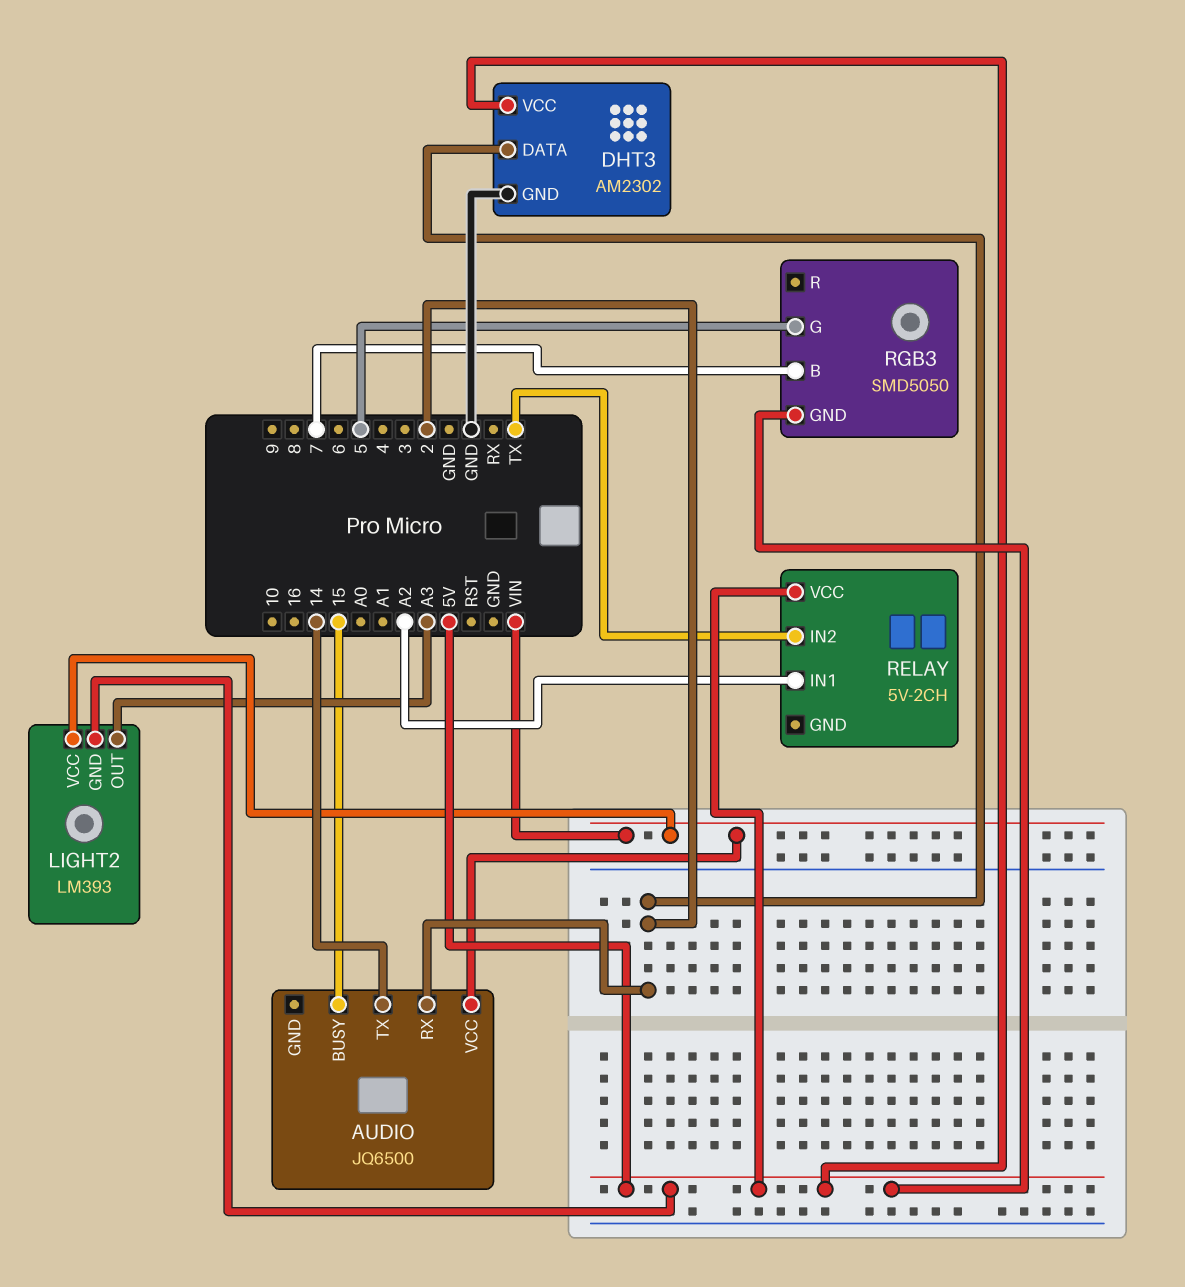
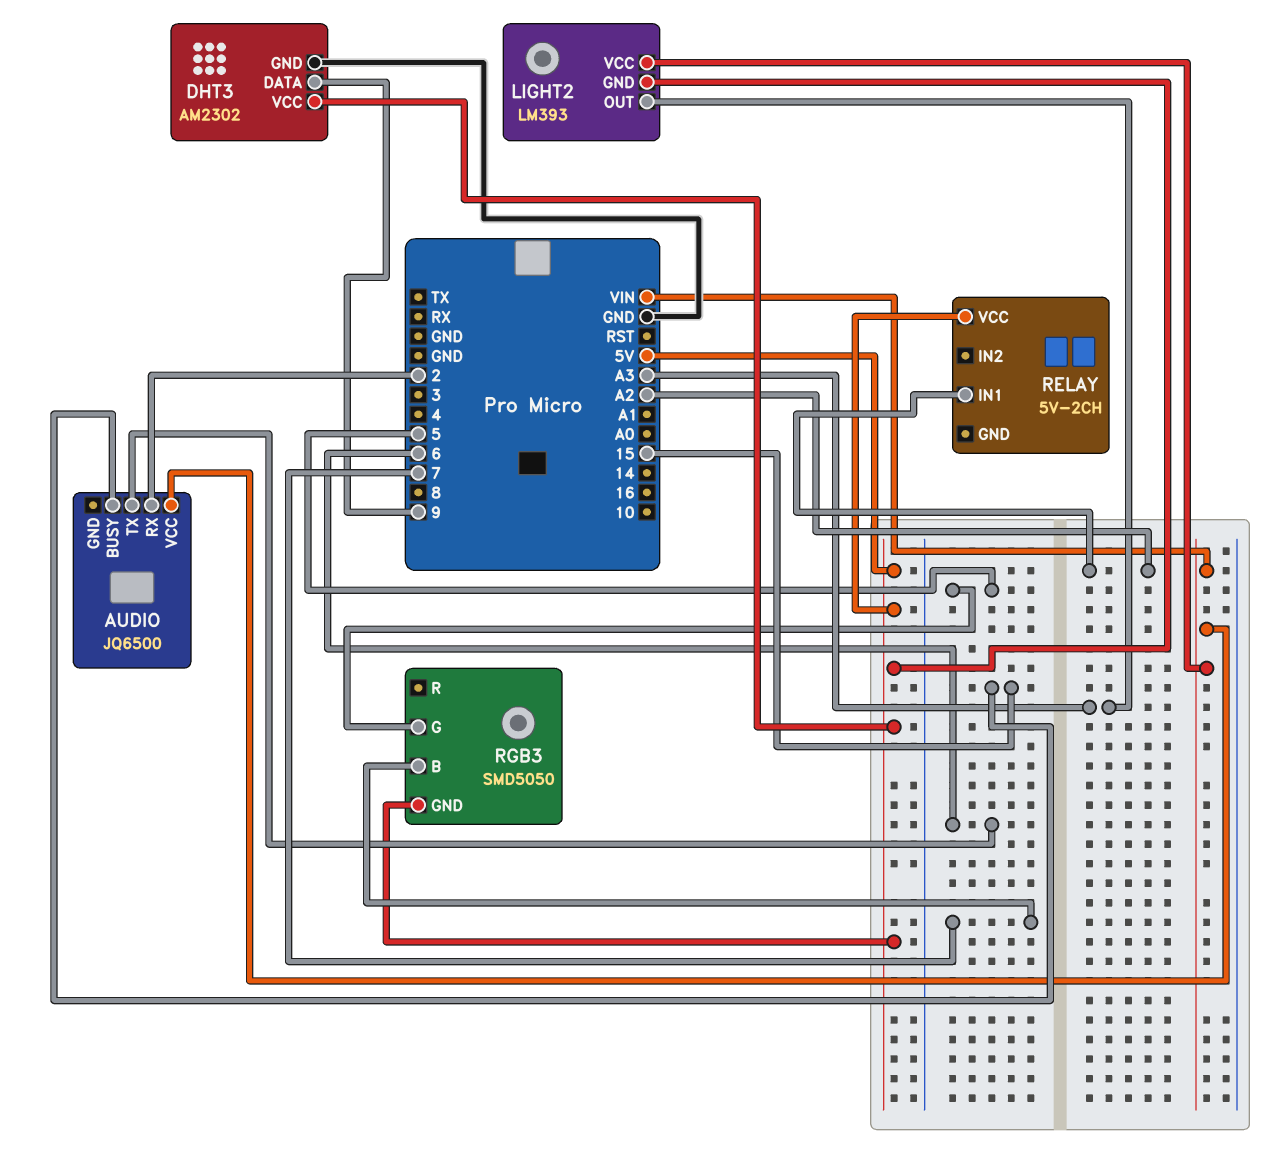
AUDIO pin TX: 14 -> 6
DHT3 pin DATA: 2 -> 9
RELAY pin IN2: TX -> none

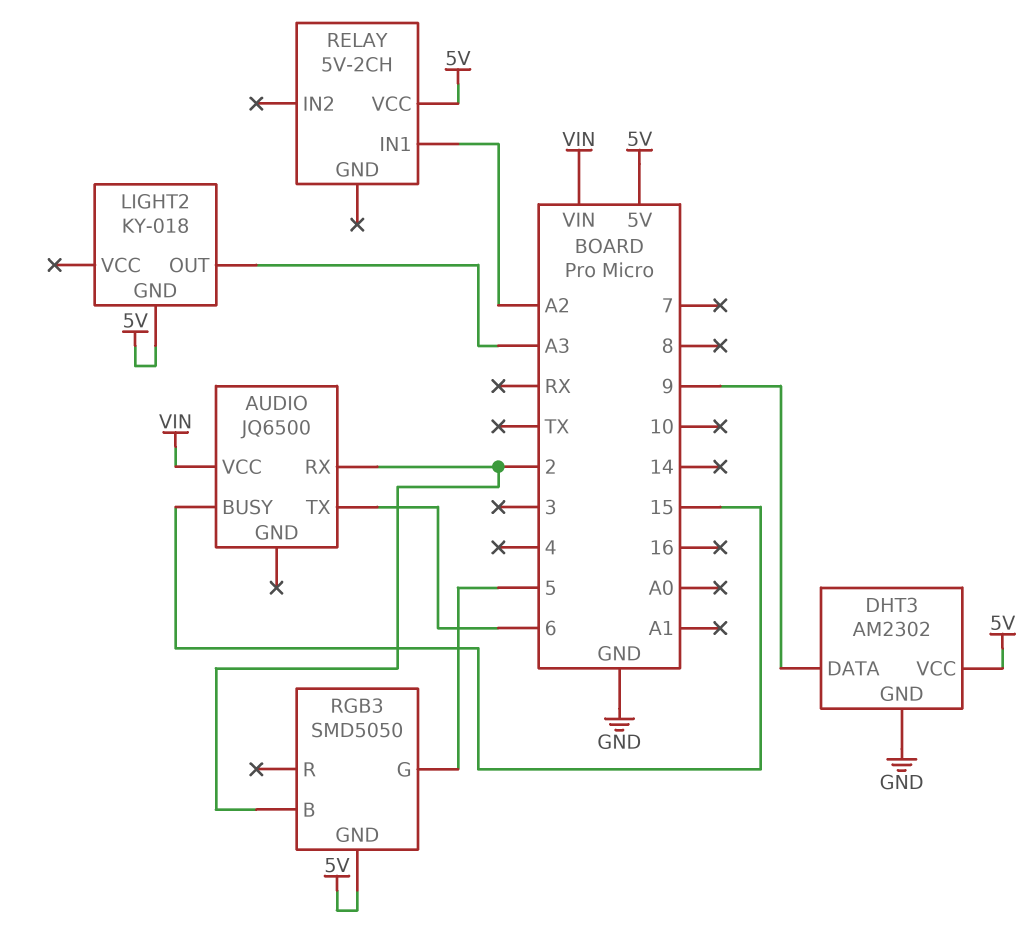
LIGHT2: LM393 -> KY-018
LIGHT2 pin VCC: VIN -> none
RGB3 pin B: 7 -> 2

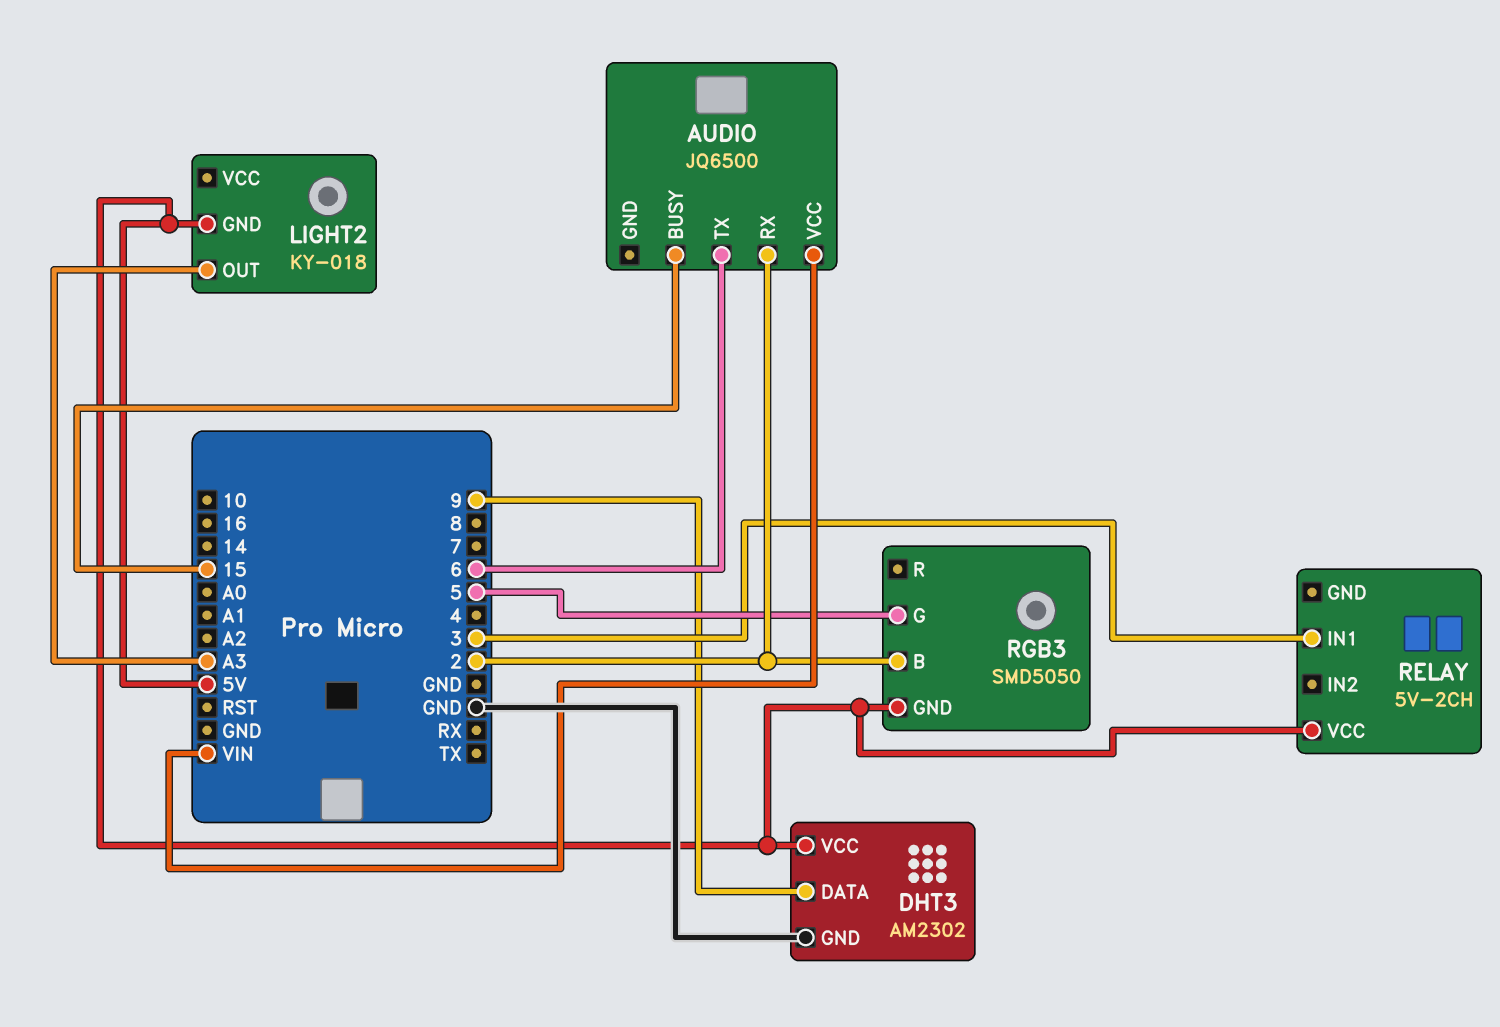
RELAY pin IN1: A2 -> 3

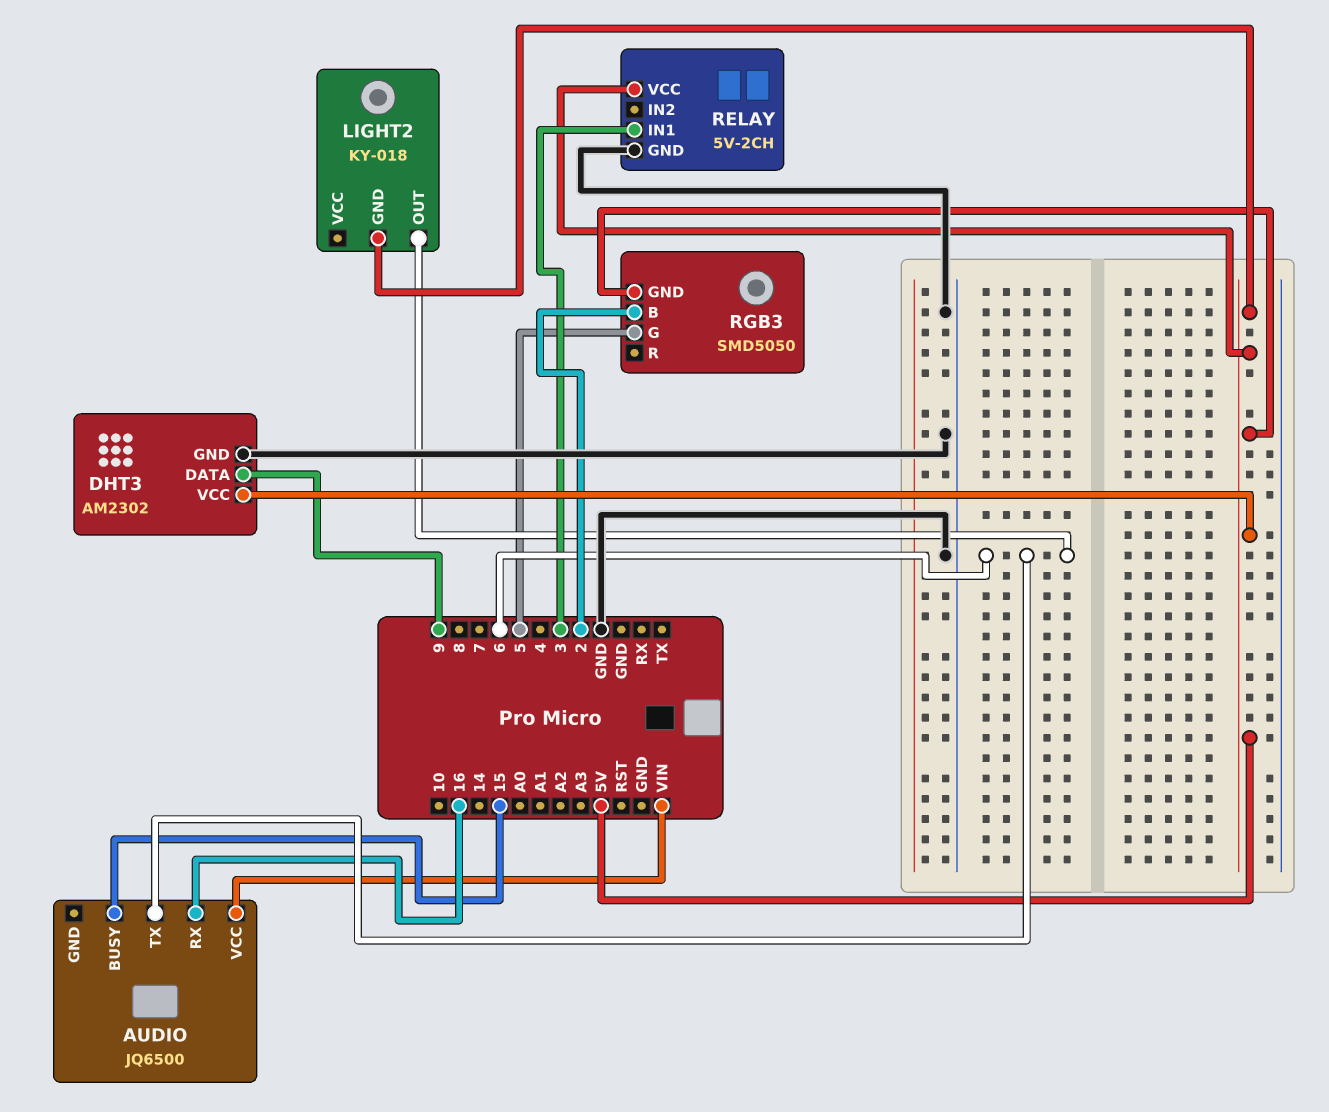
AUDIO pin RX: 2 -> 16
LIGHT2 pin OUT: A3 -> 6
RELAY pin GND: none -> GND

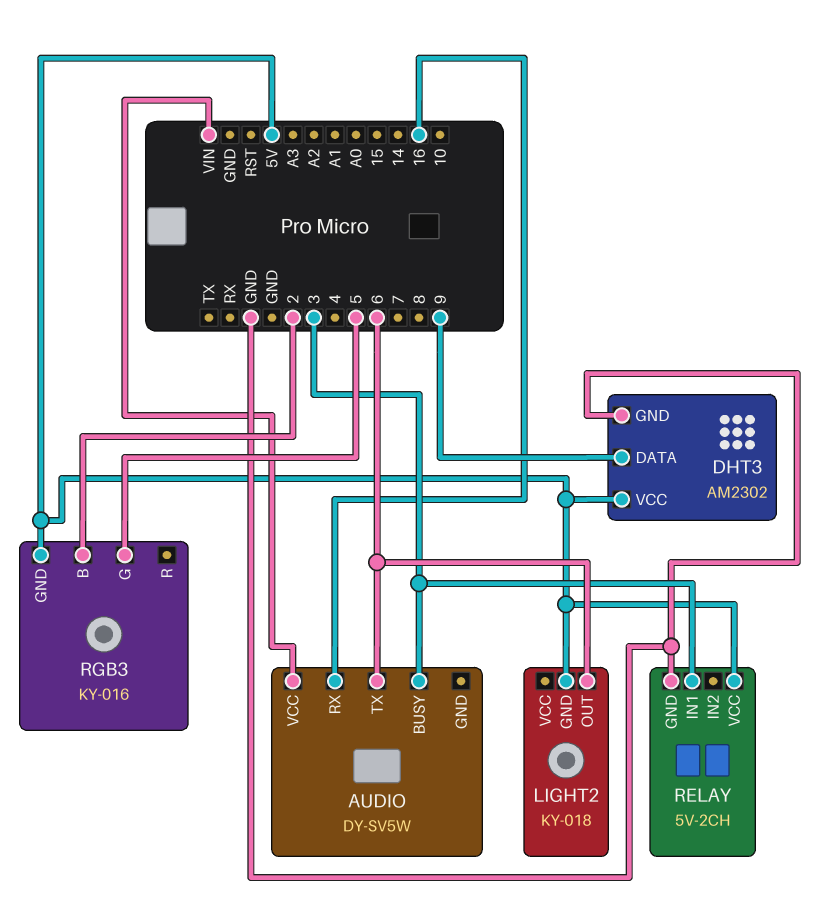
AUDIO: JQ6500 -> DY-SV5W
AUDIO pin BUSY: 15 -> 3
RGB3: SMD5050 -> KY-016

